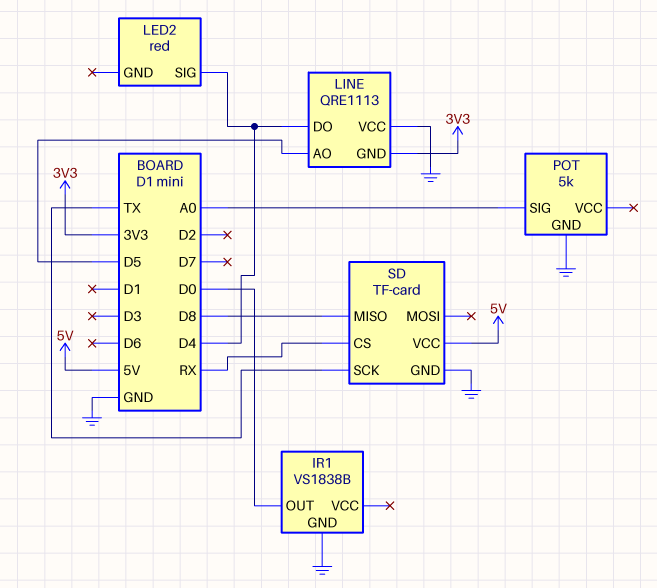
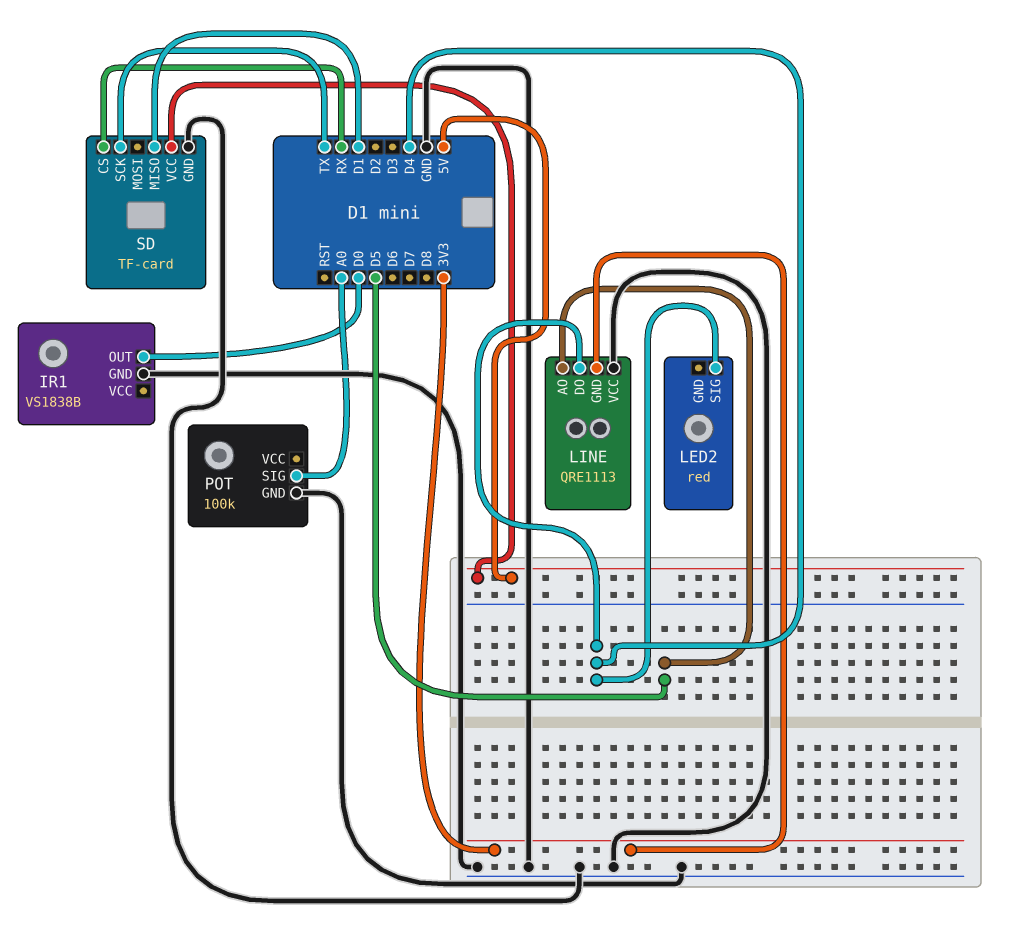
POT: 5k -> 100k
SD pin MISO: D8 -> D1

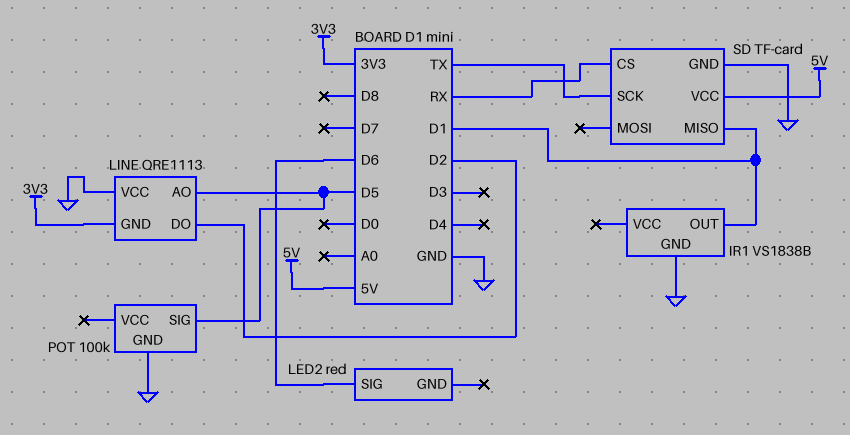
IR1 pin OUT: D0 -> D1
LED2 pin SIG: D4 -> D6
LINE pin DO: D4 -> D2
POT pin SIG: A0 -> D5

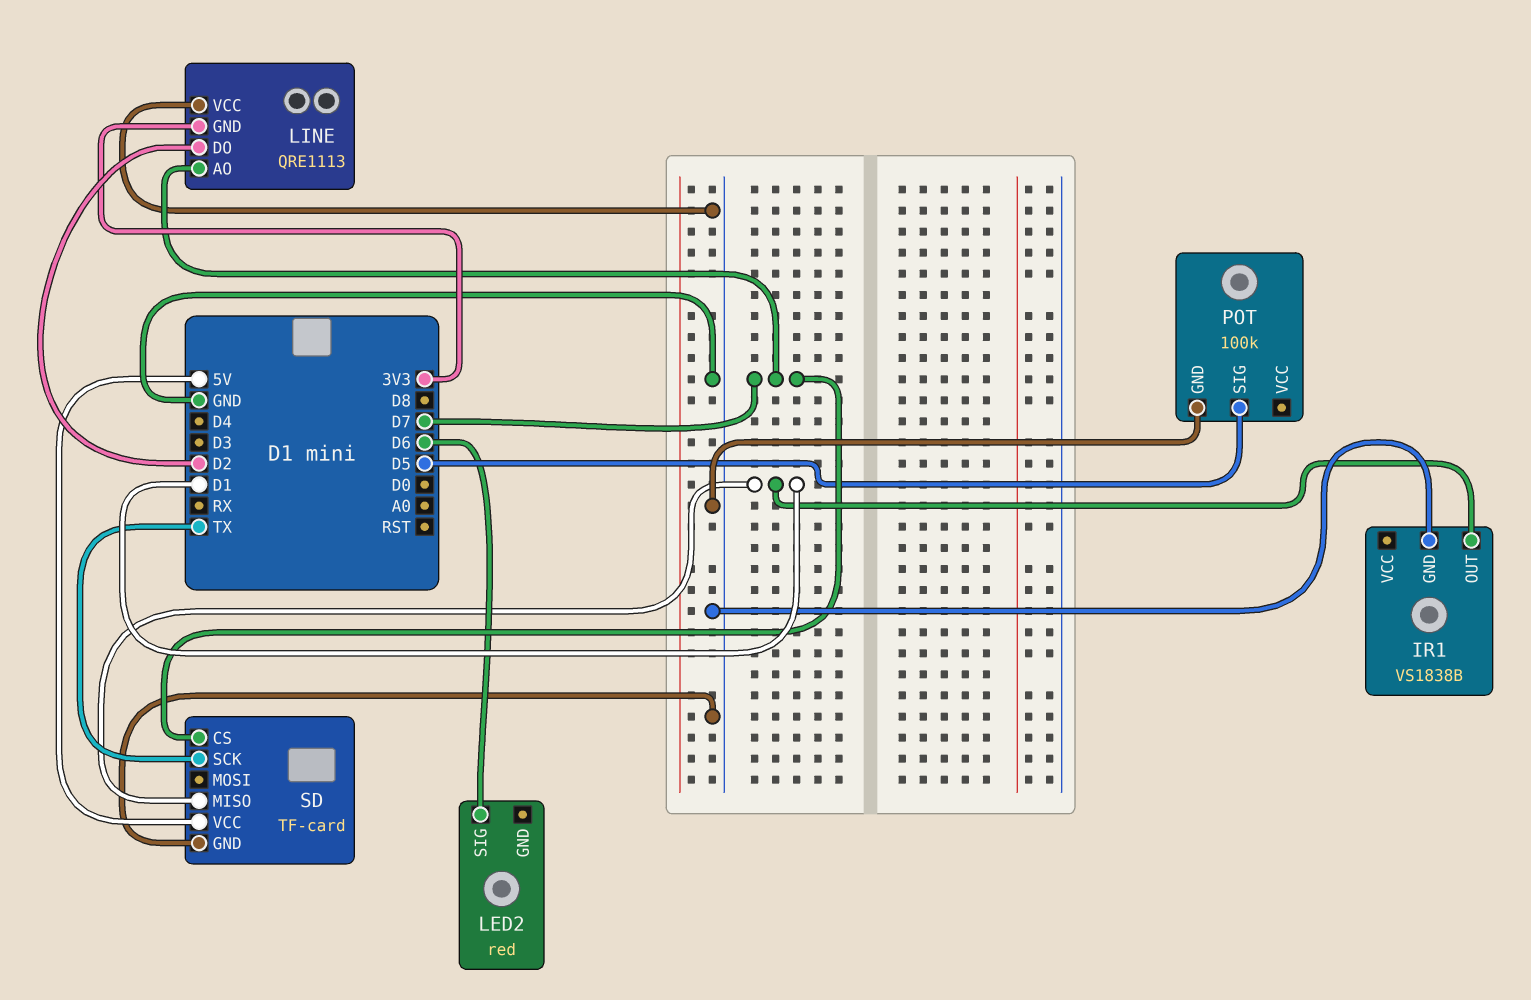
LINE pin AO: D5 -> D7
SD pin CS: RX -> D7

